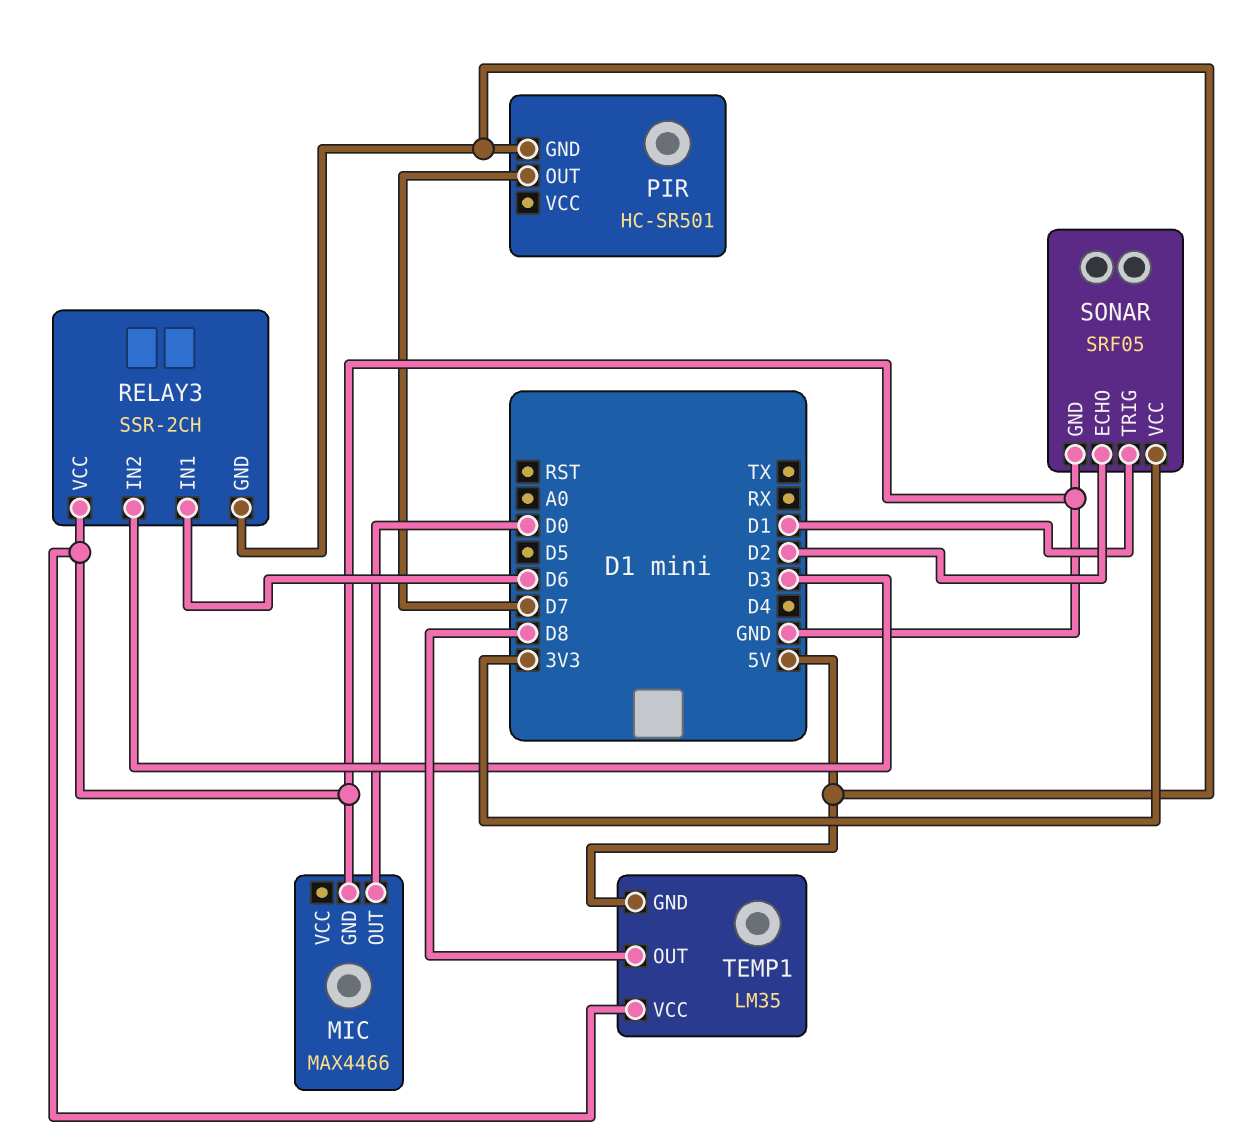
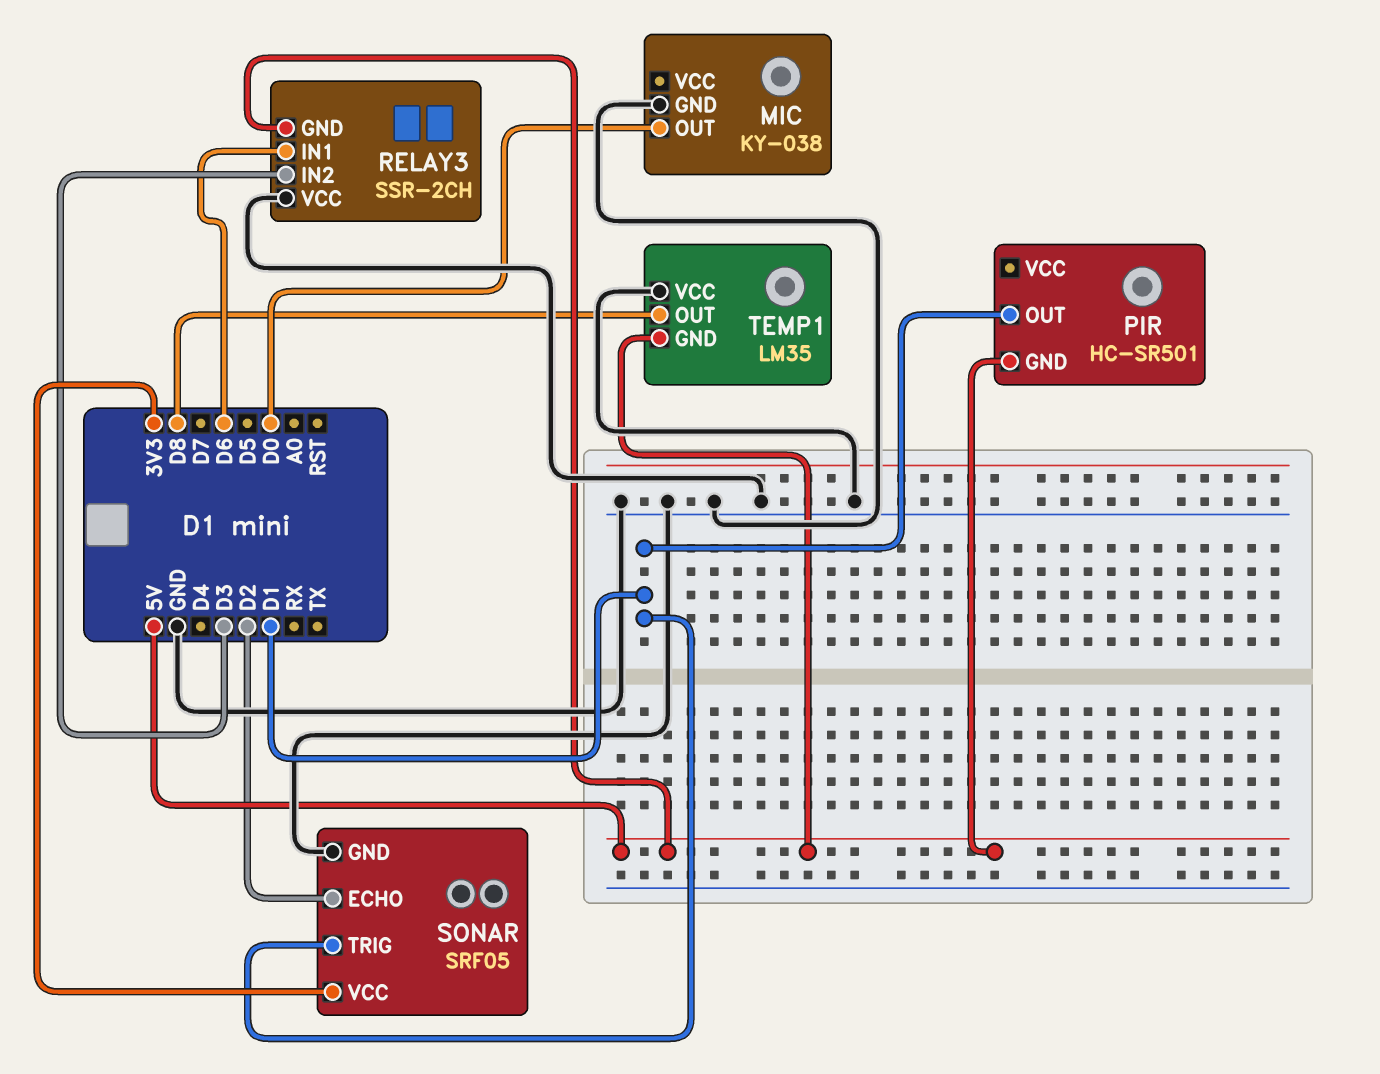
MIC: MAX4466 -> KY-038
PIR pin OUT: D7 -> D1

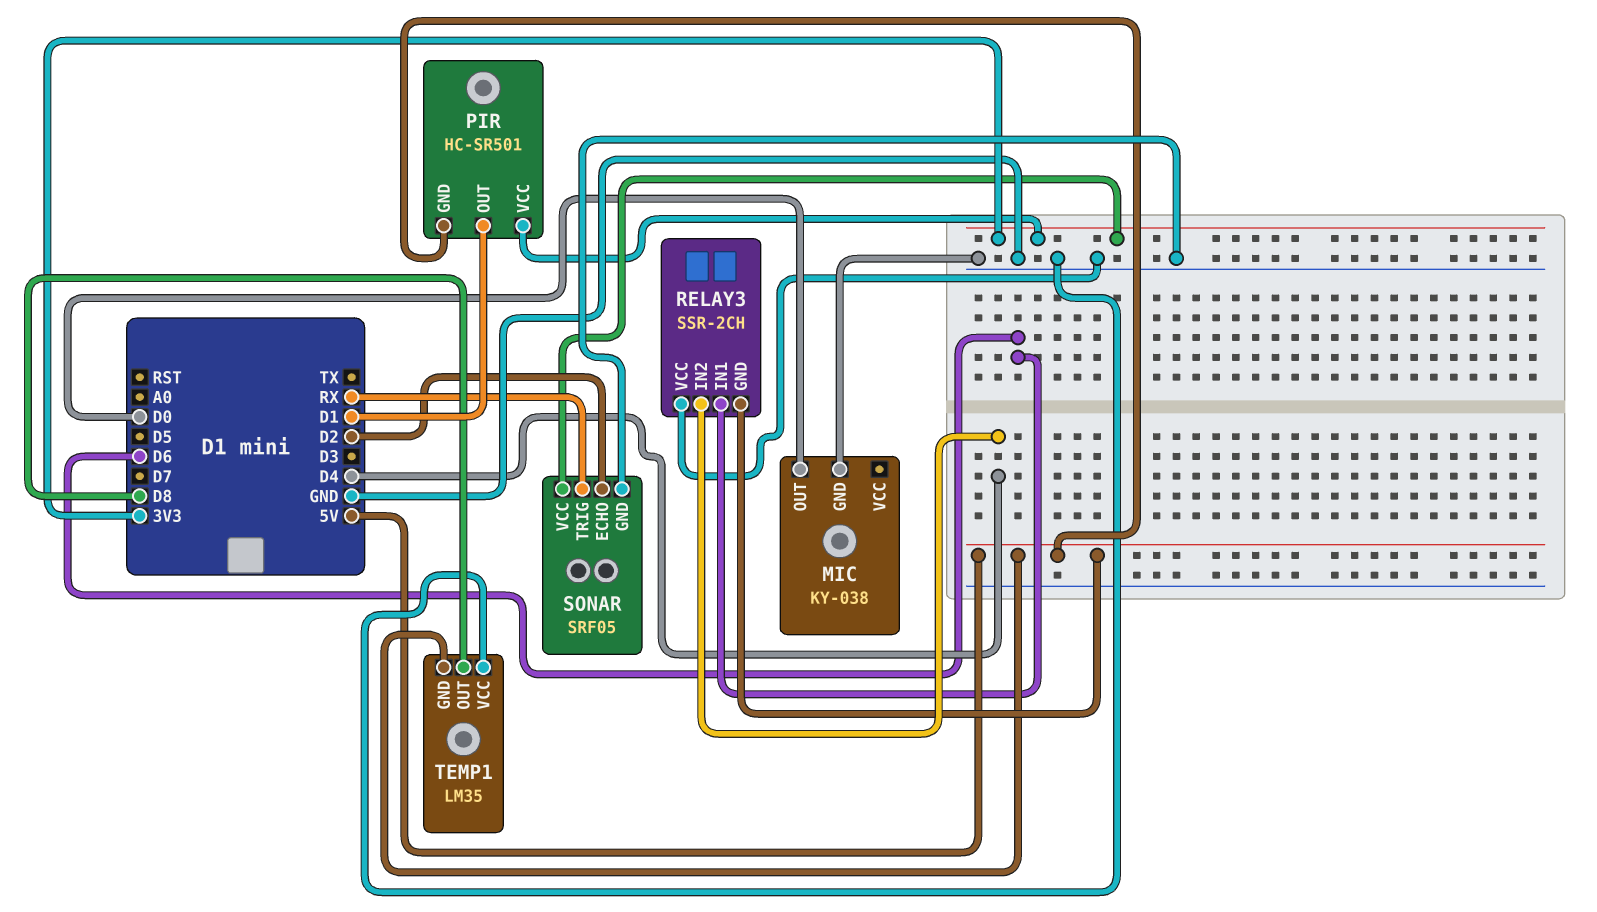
PIR pin VCC: none -> 3V3
RELAY3 pin IN2: D3 -> D4
SONAR pin TRIG: D1 -> RX

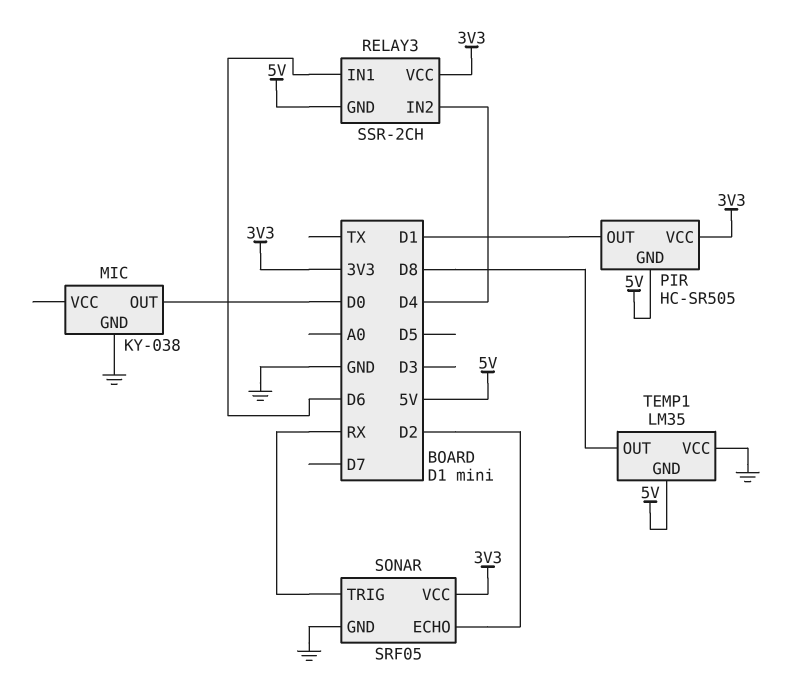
PIR: HC-SR501 -> HC-SR505
RELAY3 pin VCC: GND -> 3V3

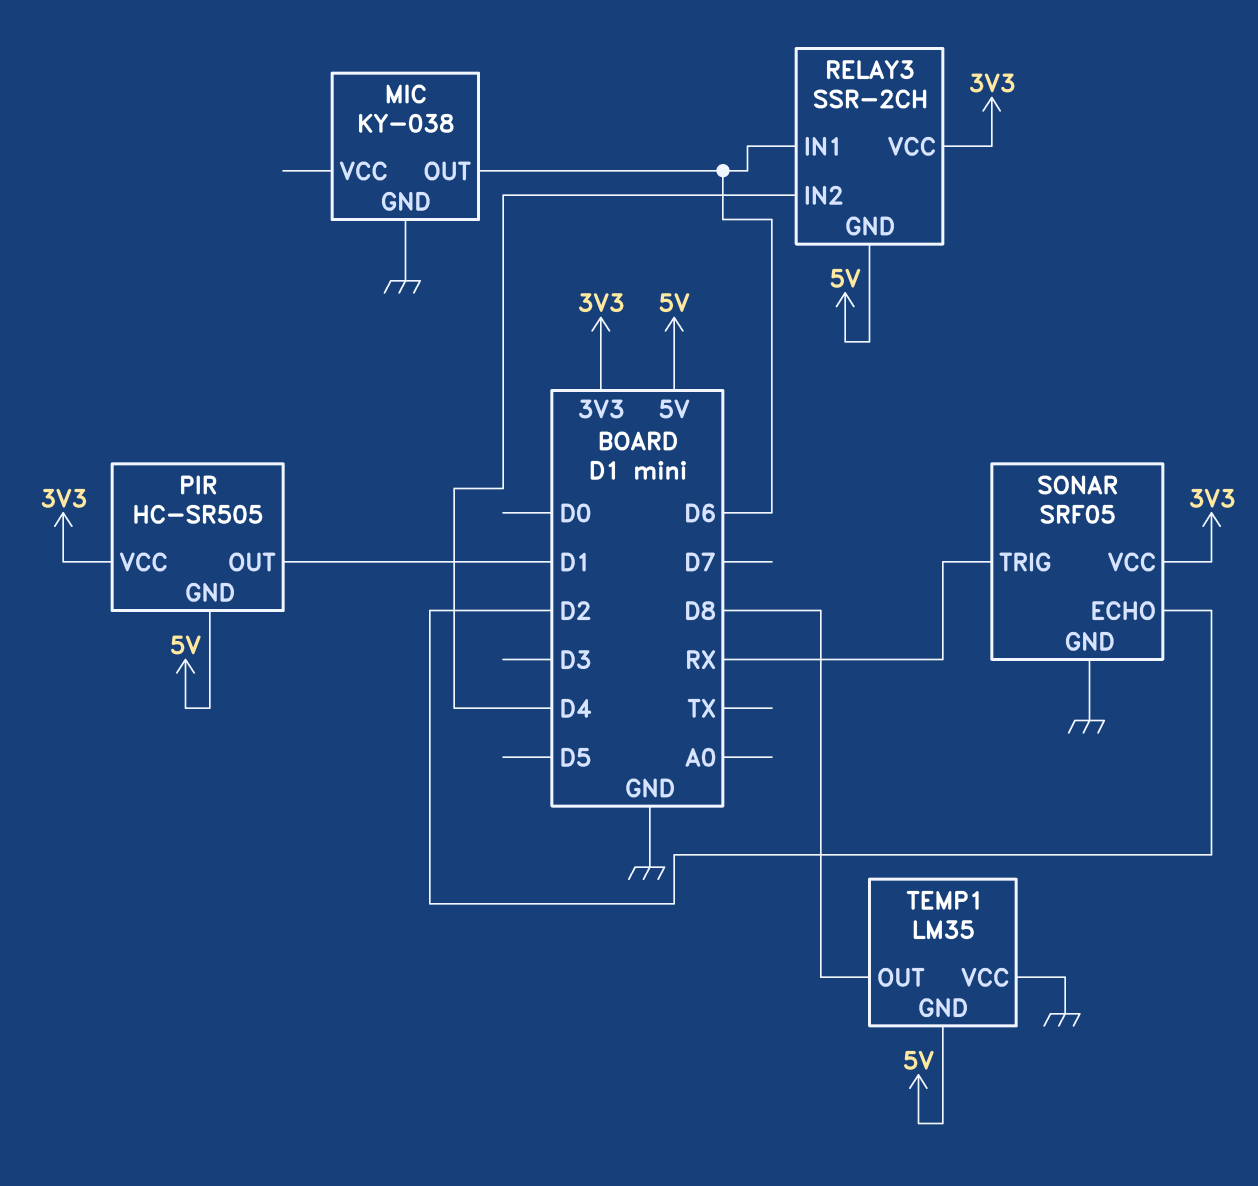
MIC pin OUT: D0 -> D6

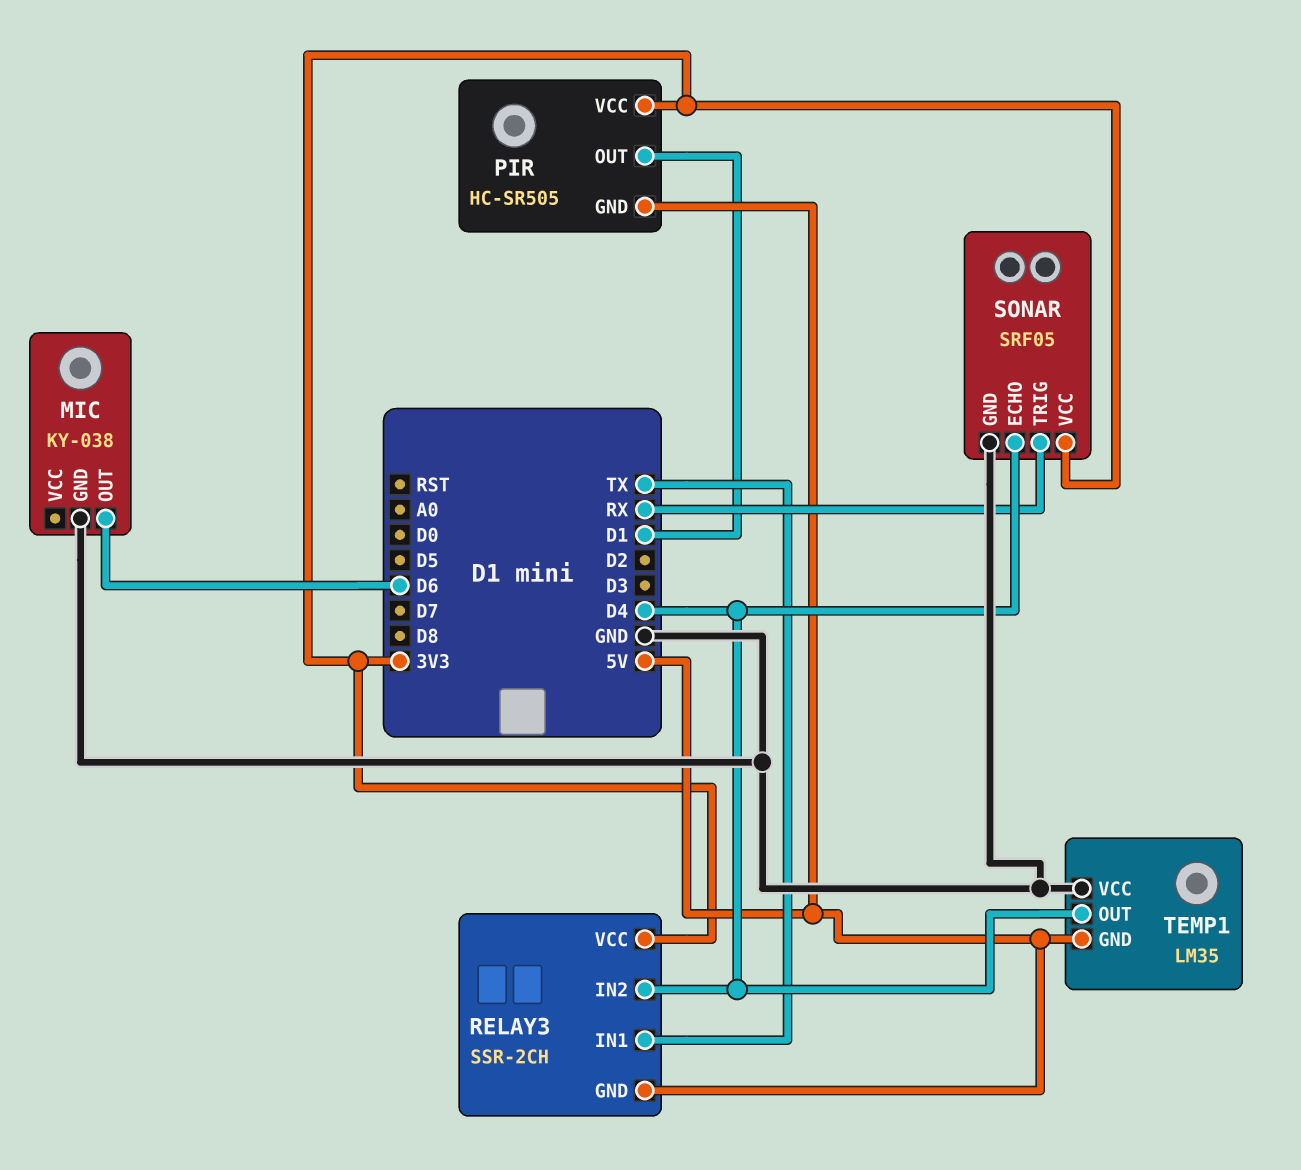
RELAY3 pin IN1: D6 -> TX
SONAR pin ECHO: D2 -> D4
TEMP1 pin OUT: D8 -> D4

